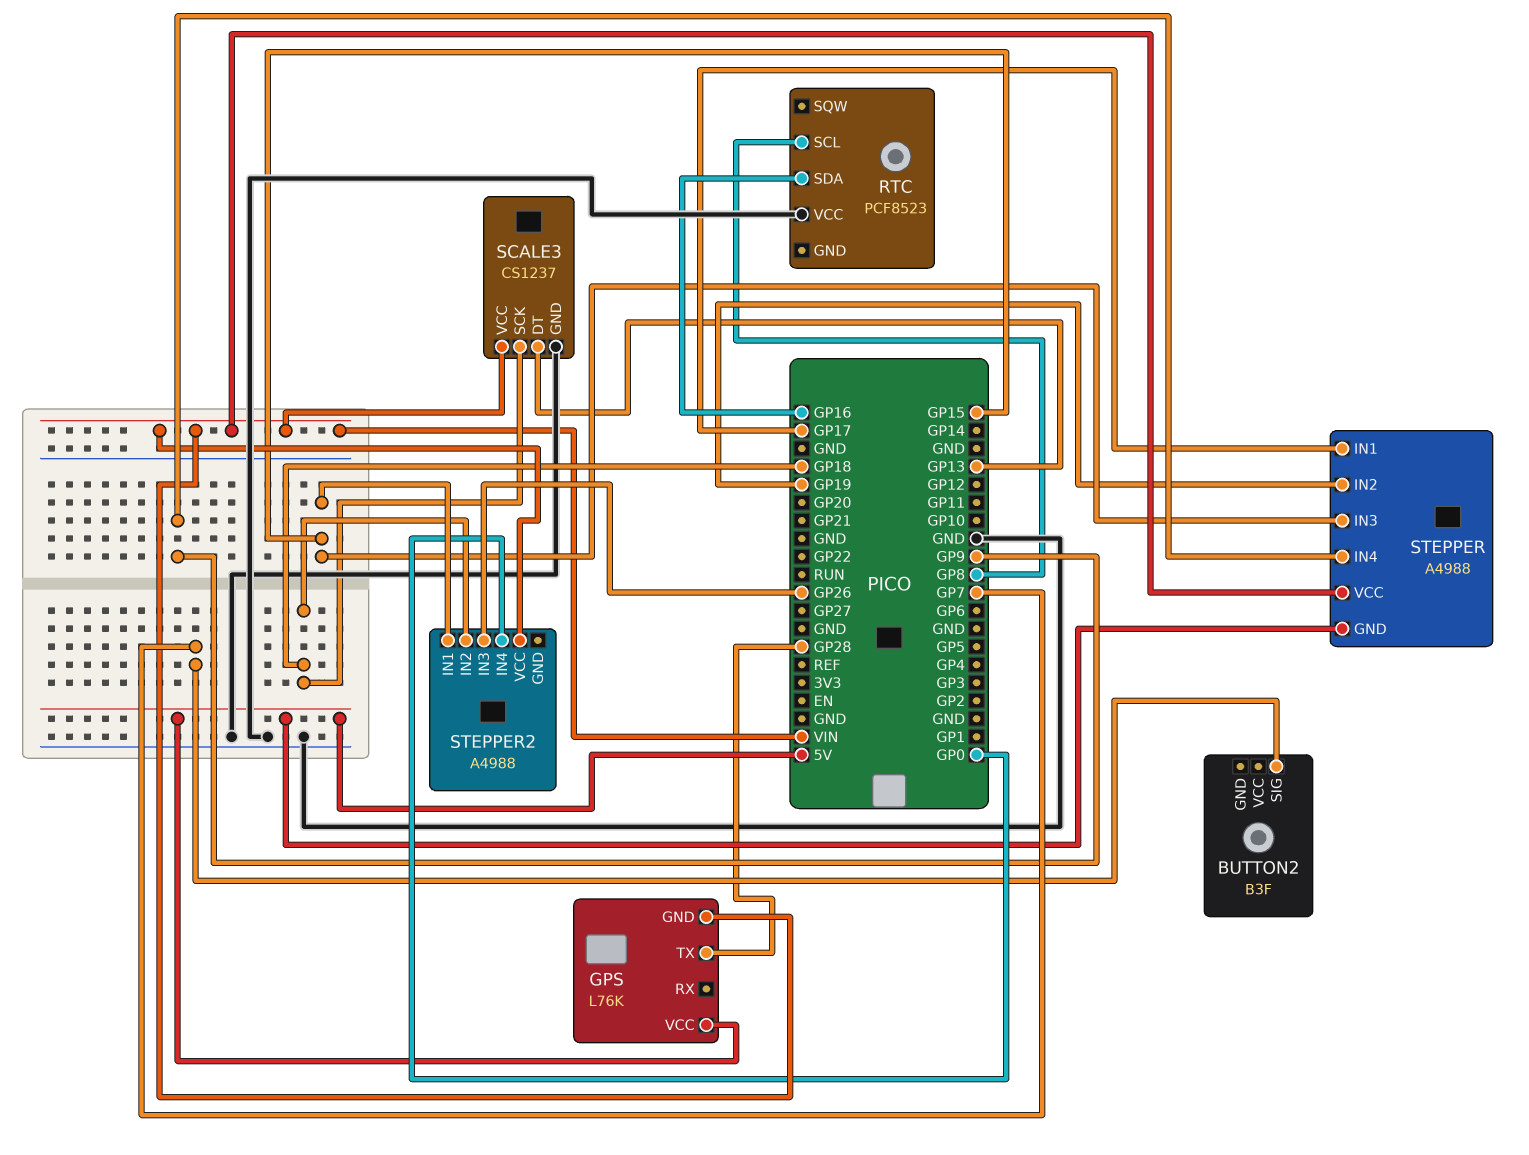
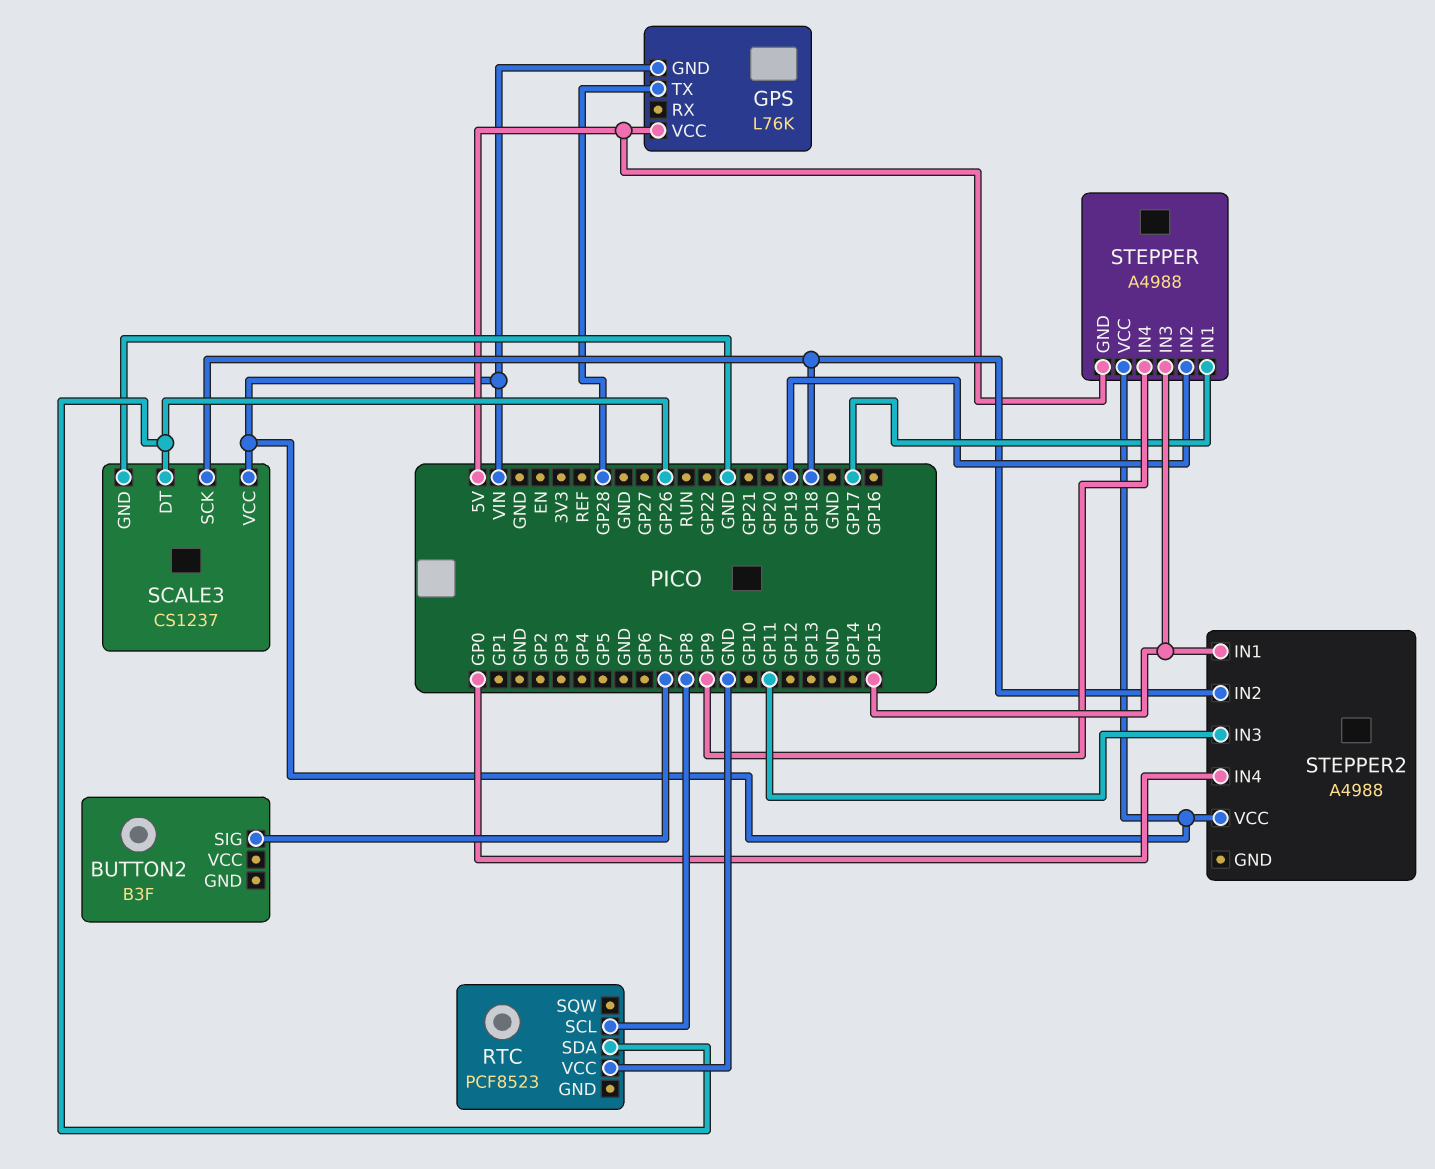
RTC pin SDA: GP16 -> GP26
SCALE3 pin DT: GP13 -> GP26
STEPPER2 pin IN3: GP26 -> GP11

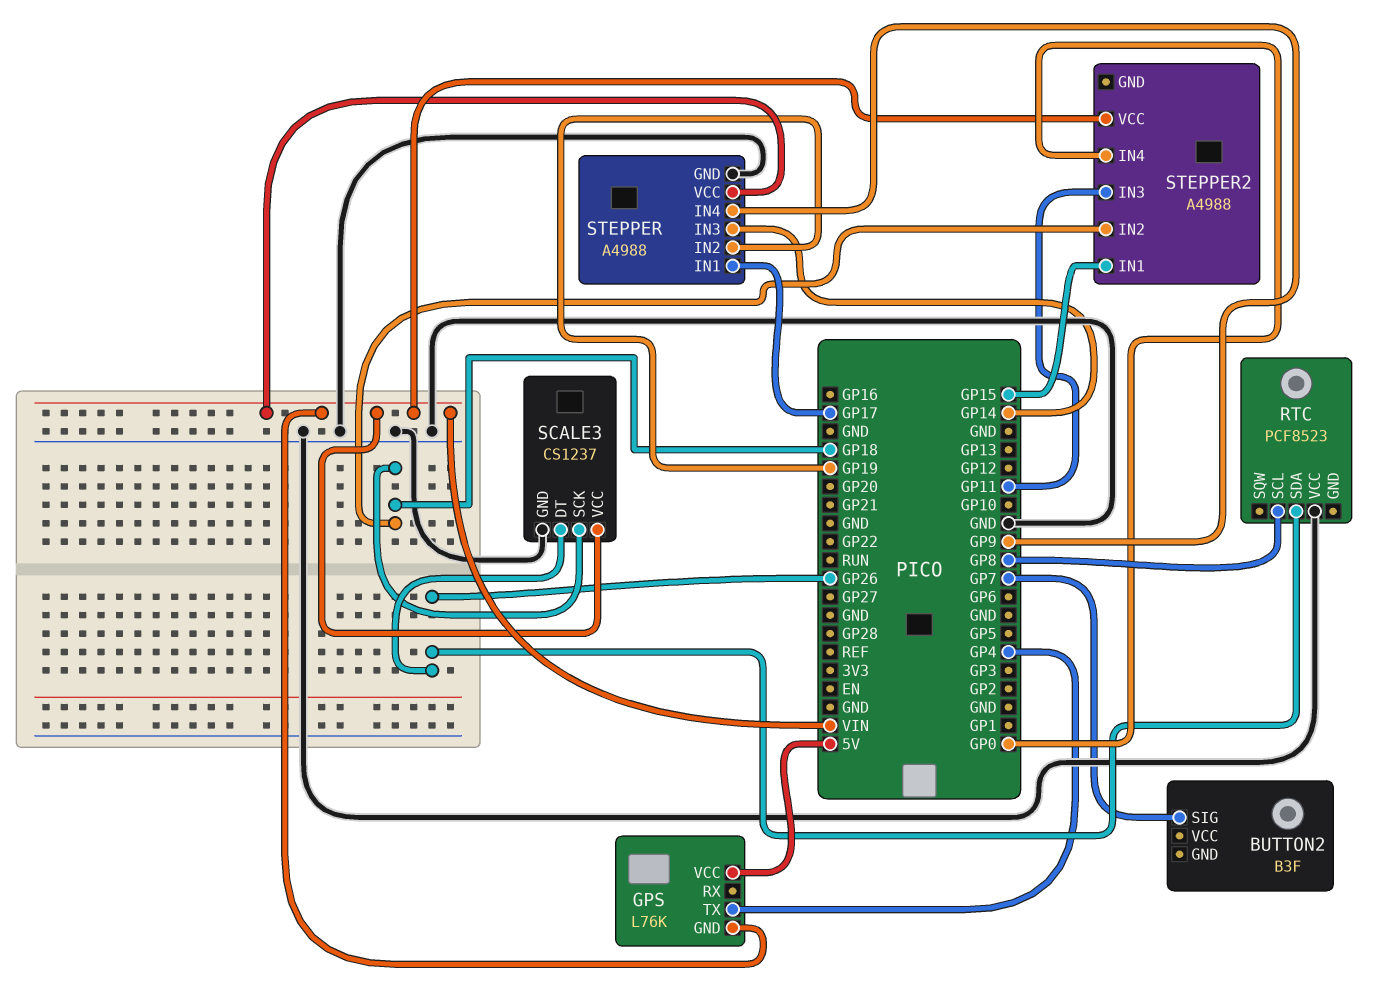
GPS pin TX: GP28 -> GP4
STEPPER pin GND: 5V -> GND
STEPPER pin IN3: GP15 -> GP14

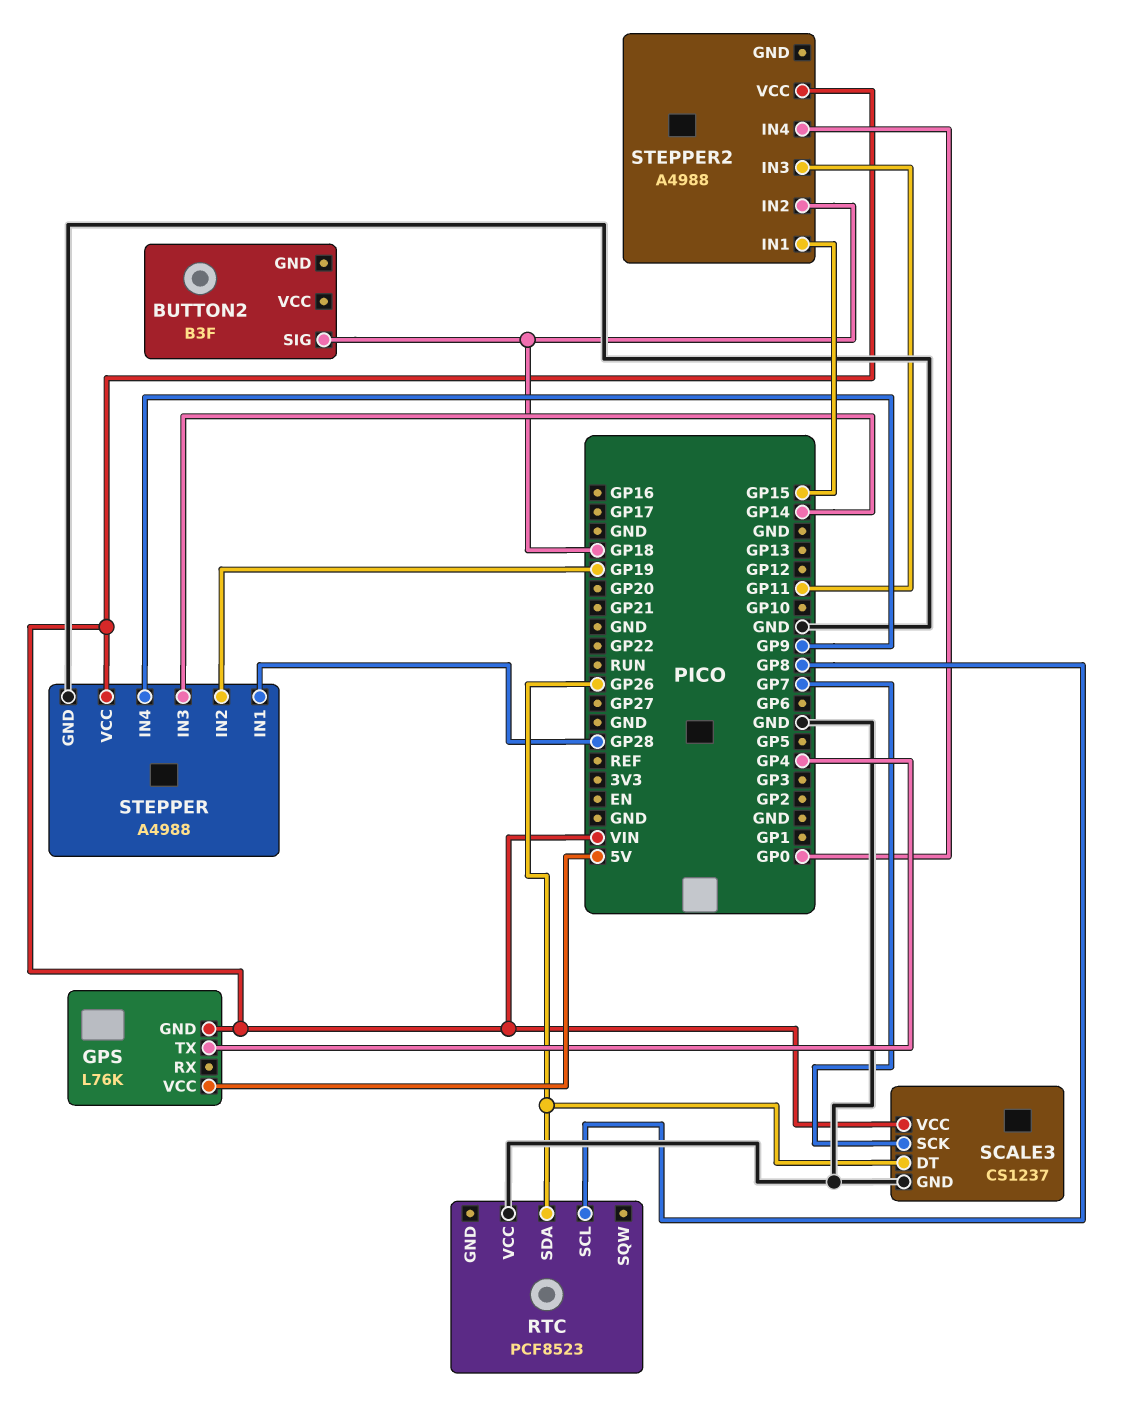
BUTTON2 pin SIG: GP7 -> GP18
SCALE3 pin SCK: GP18 -> GP7
STEPPER pin IN1: GP17 -> GP28

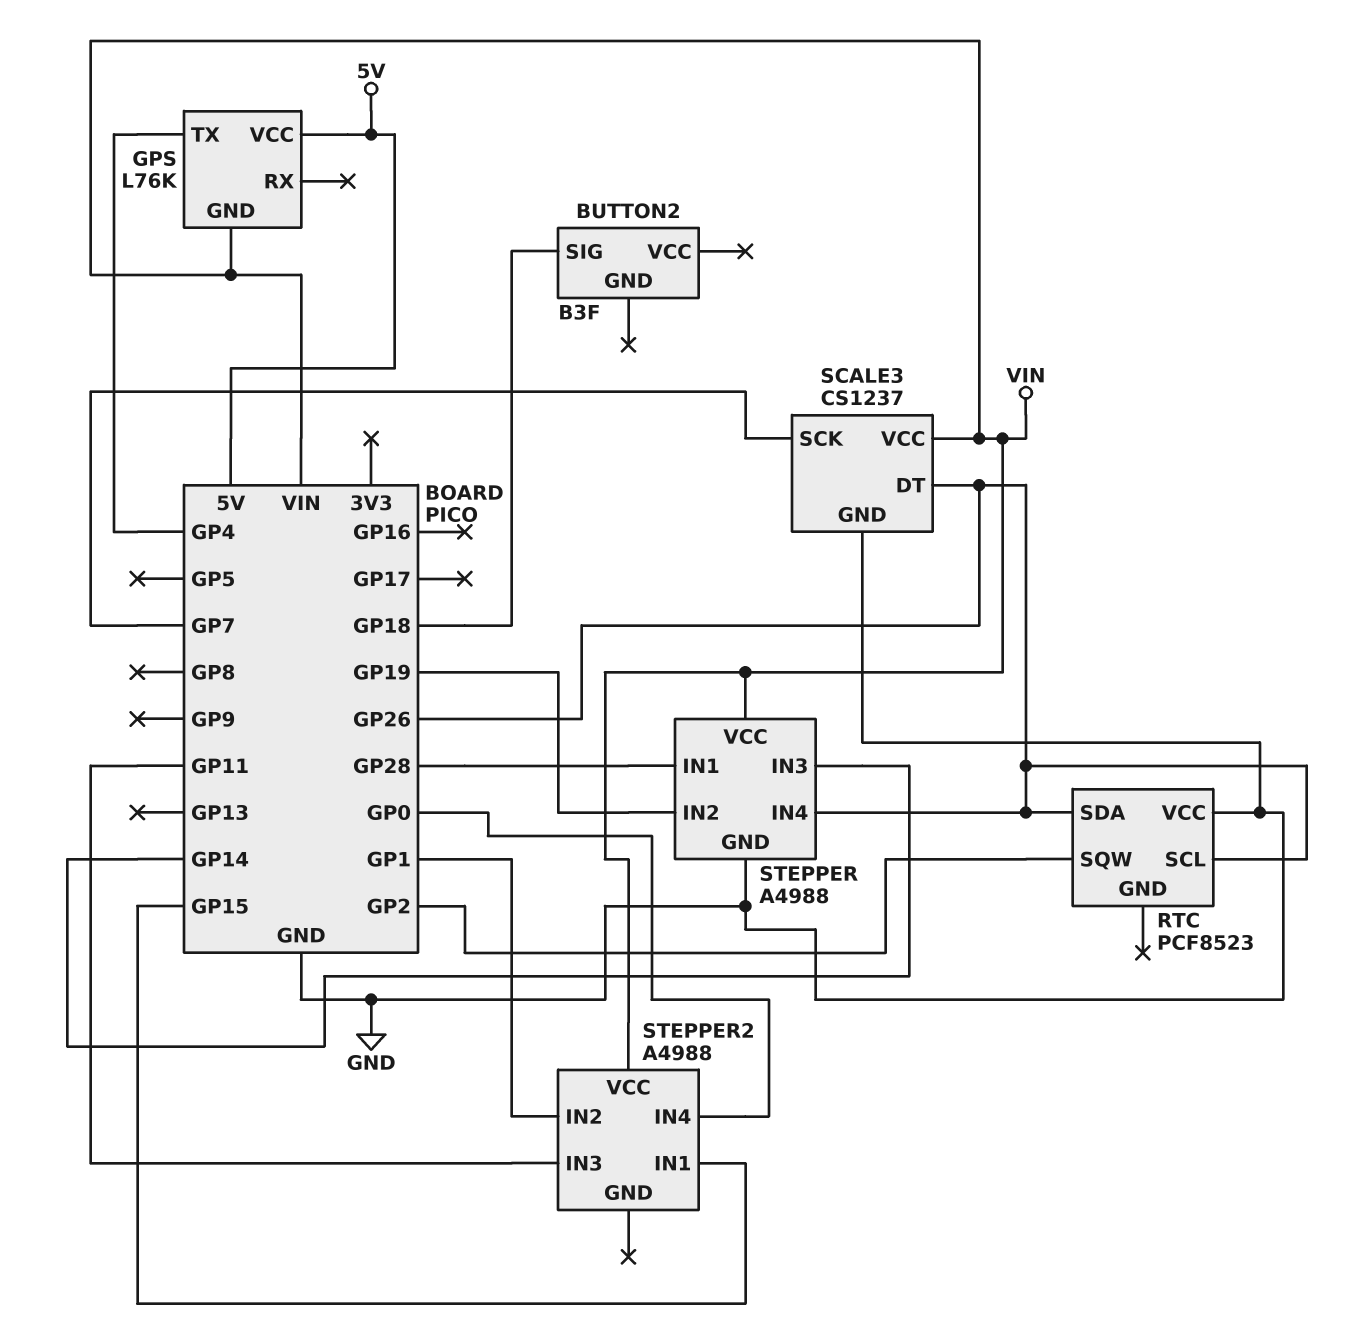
RTC pin SCL: GP8 -> GP26
RTC pin SQW: none -> GP2
STEPPER pin IN4: GP9 -> GP26
STEPPER2 pin IN2: GP18 -> GP1

